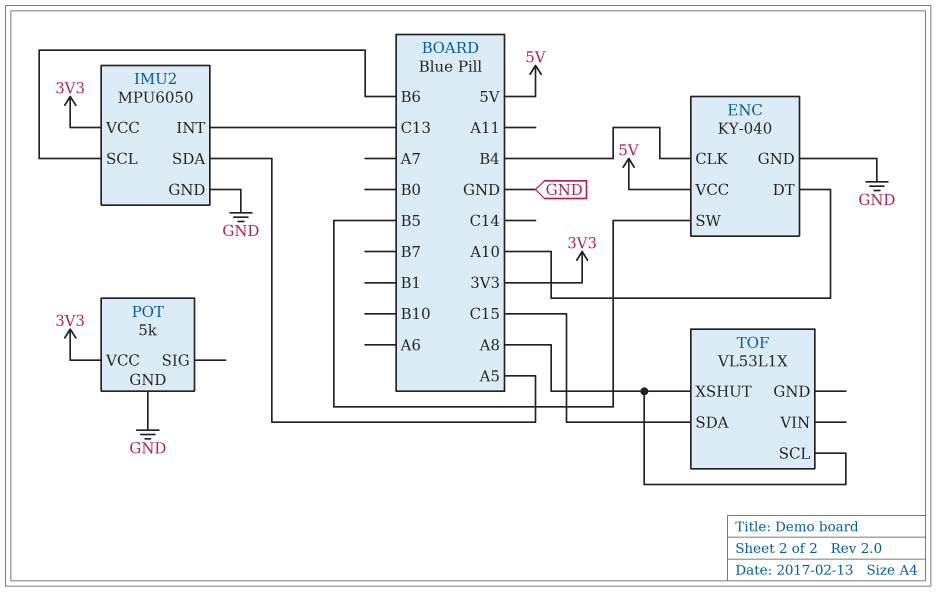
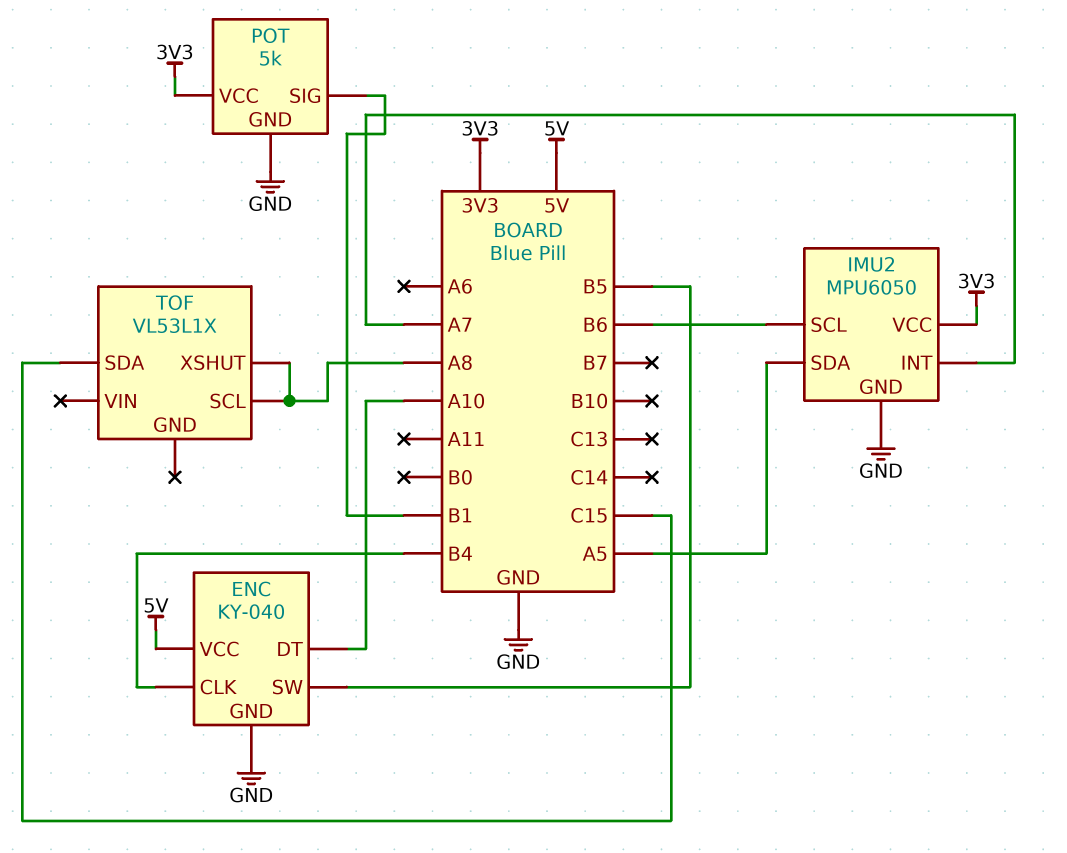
IMU2 pin INT: C13 -> A7
POT pin SIG: none -> B1

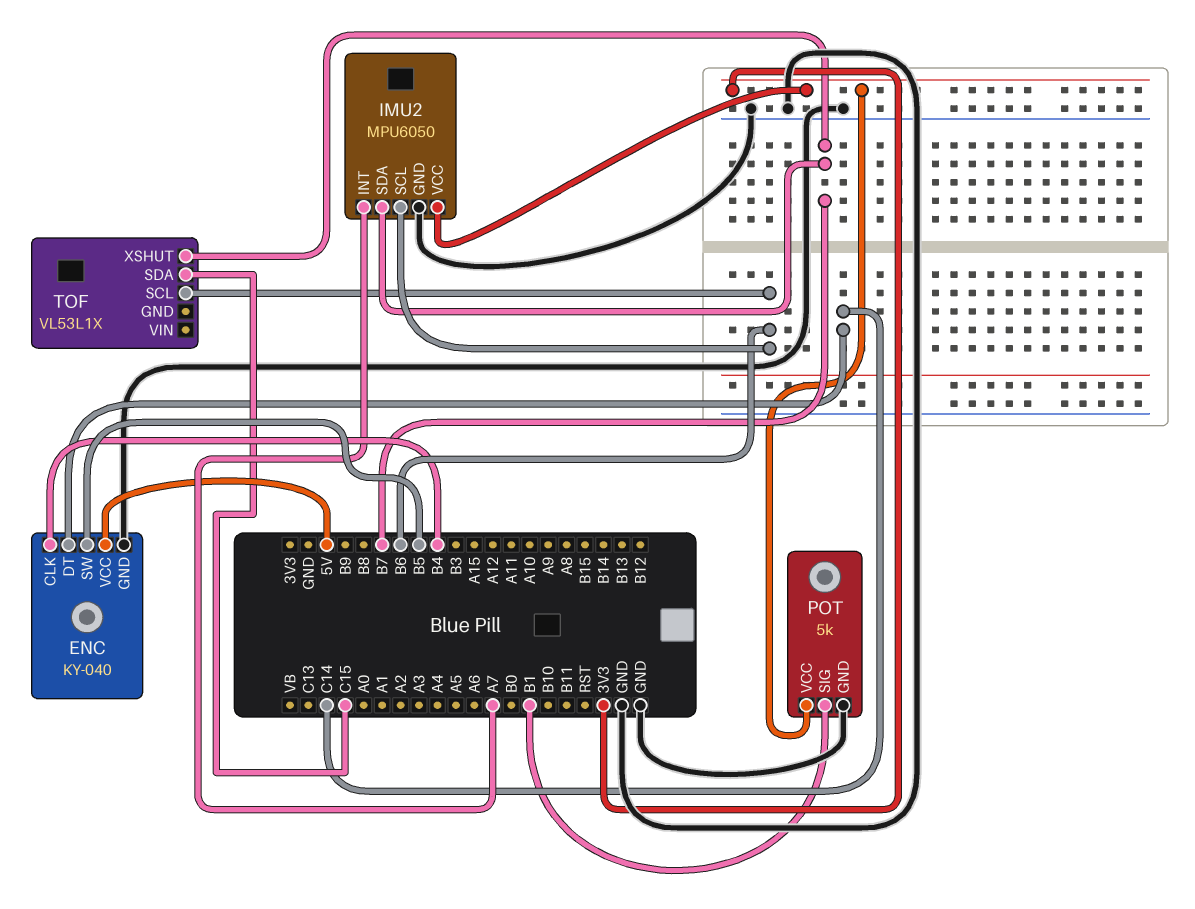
ENC pin DT: A10 -> C14
IMU2 pin SDA: A5 -> B7
TOF pin SCL: A8 -> B6
TOF pin XSHUT: A8 -> B7

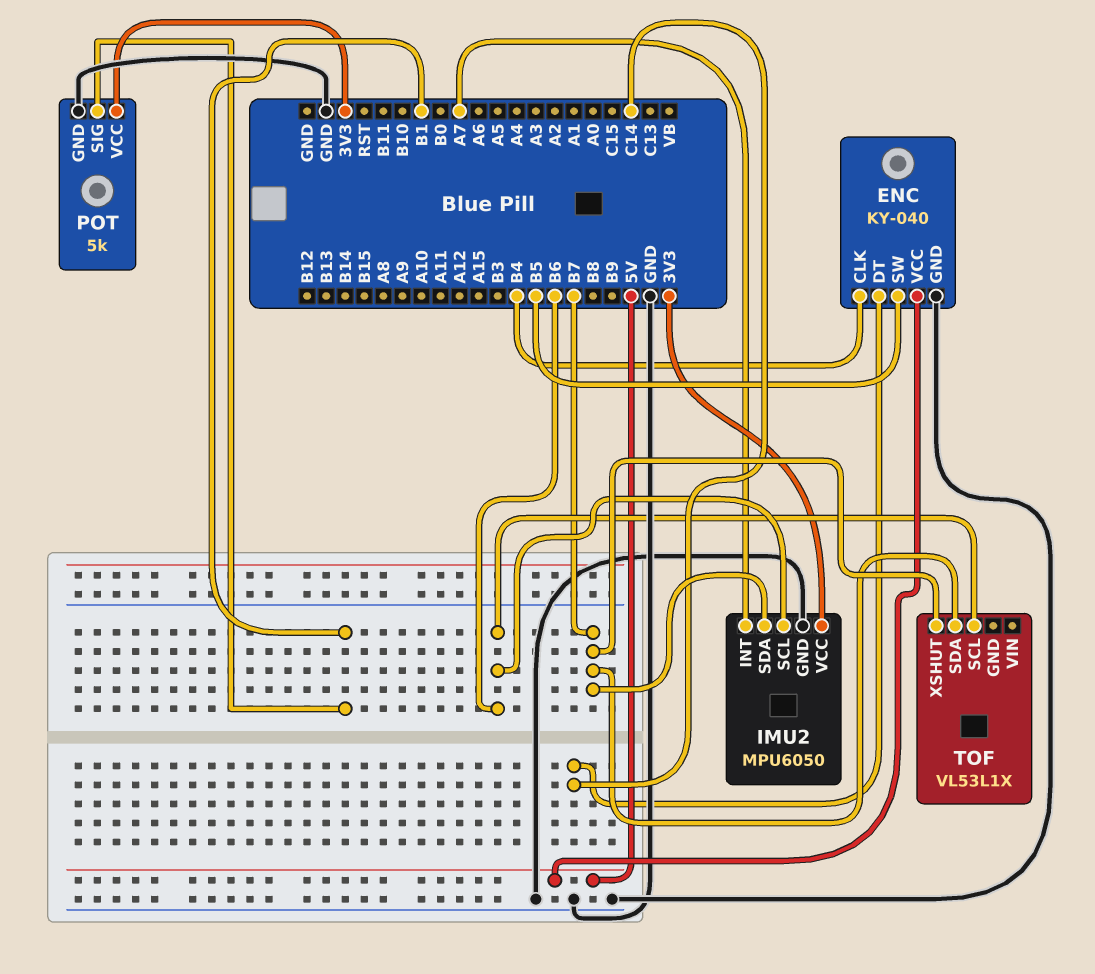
TOF pin SDA: C15 -> B7

